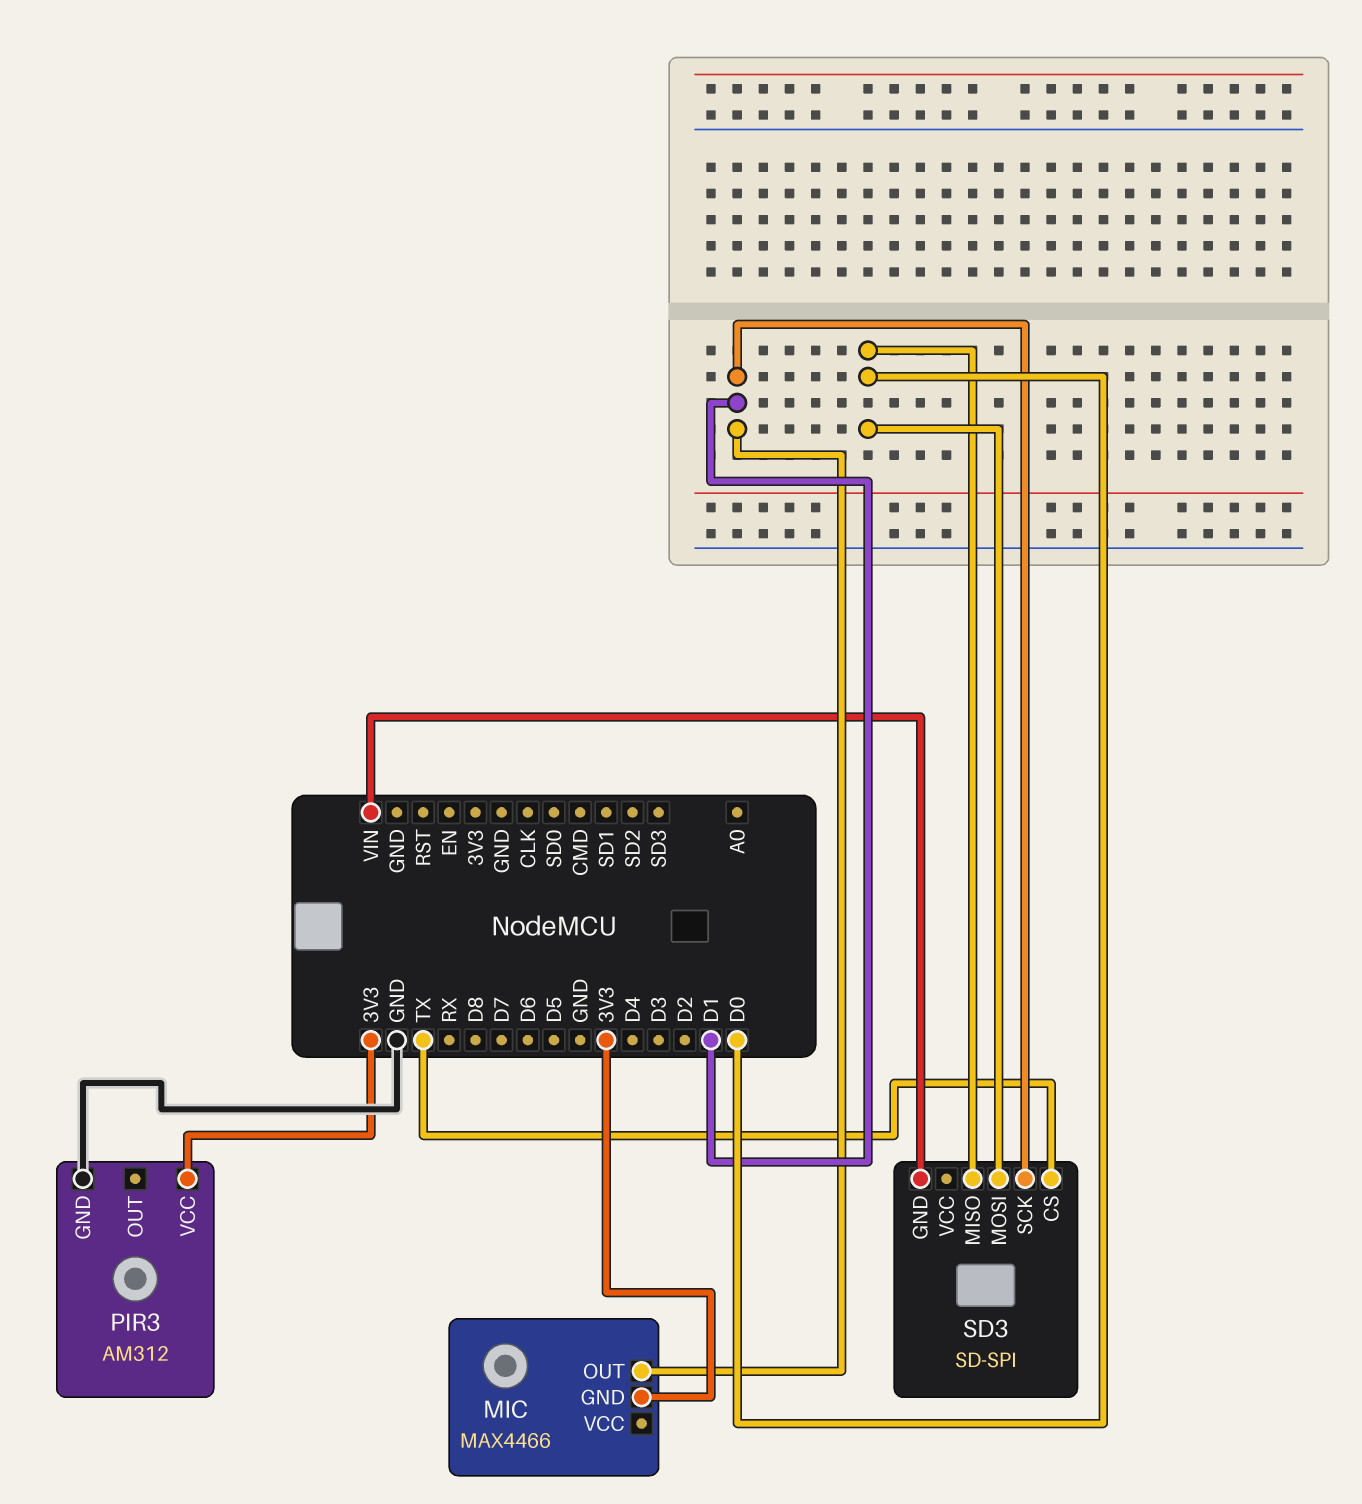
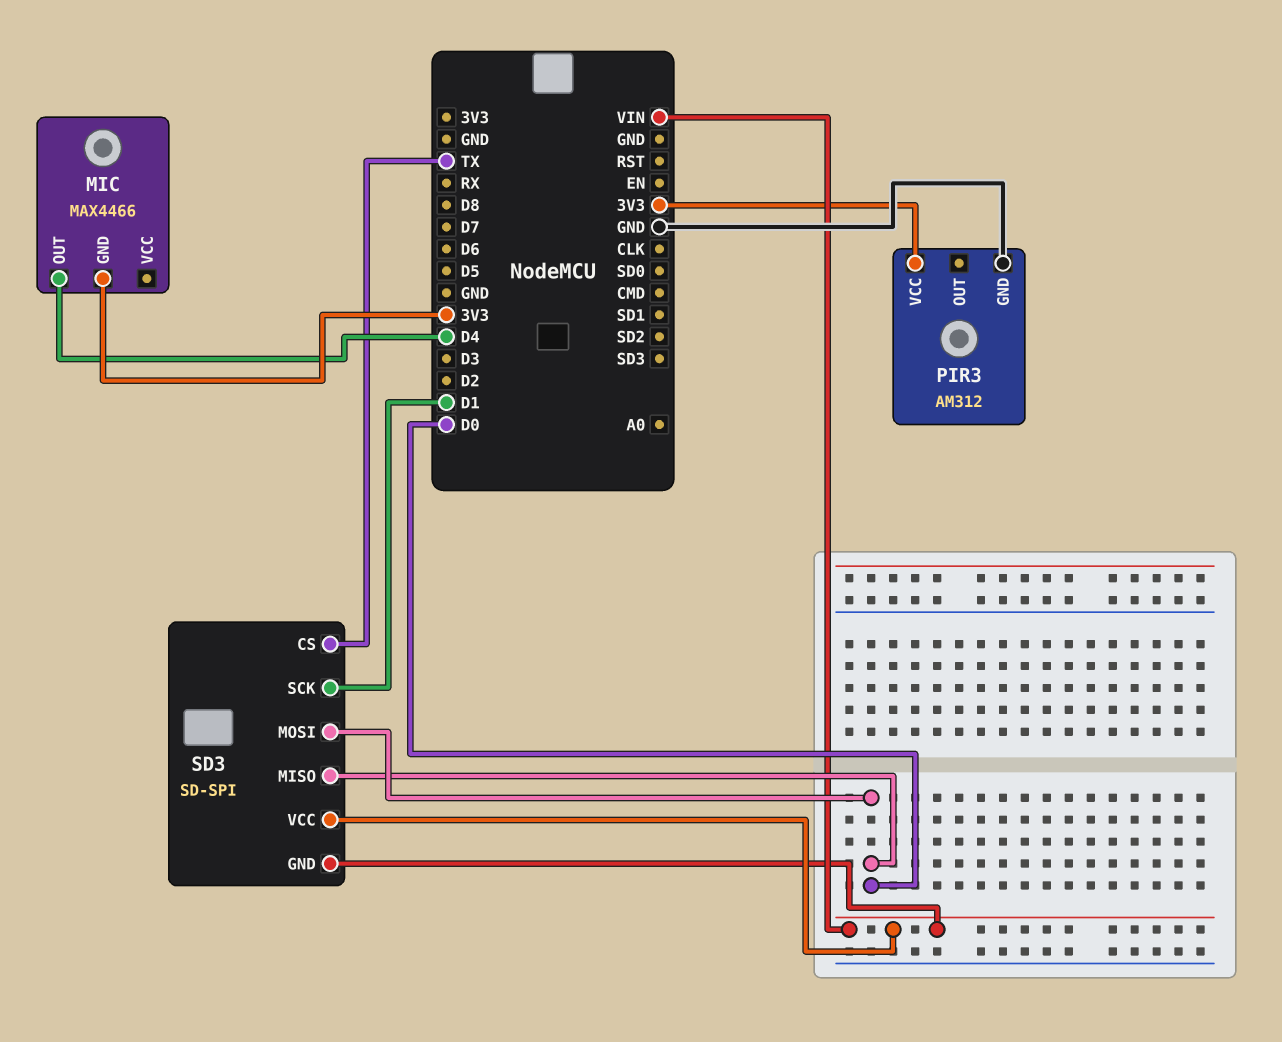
MIC pin OUT: D1 -> D4
SD3 pin VCC: none -> VIN

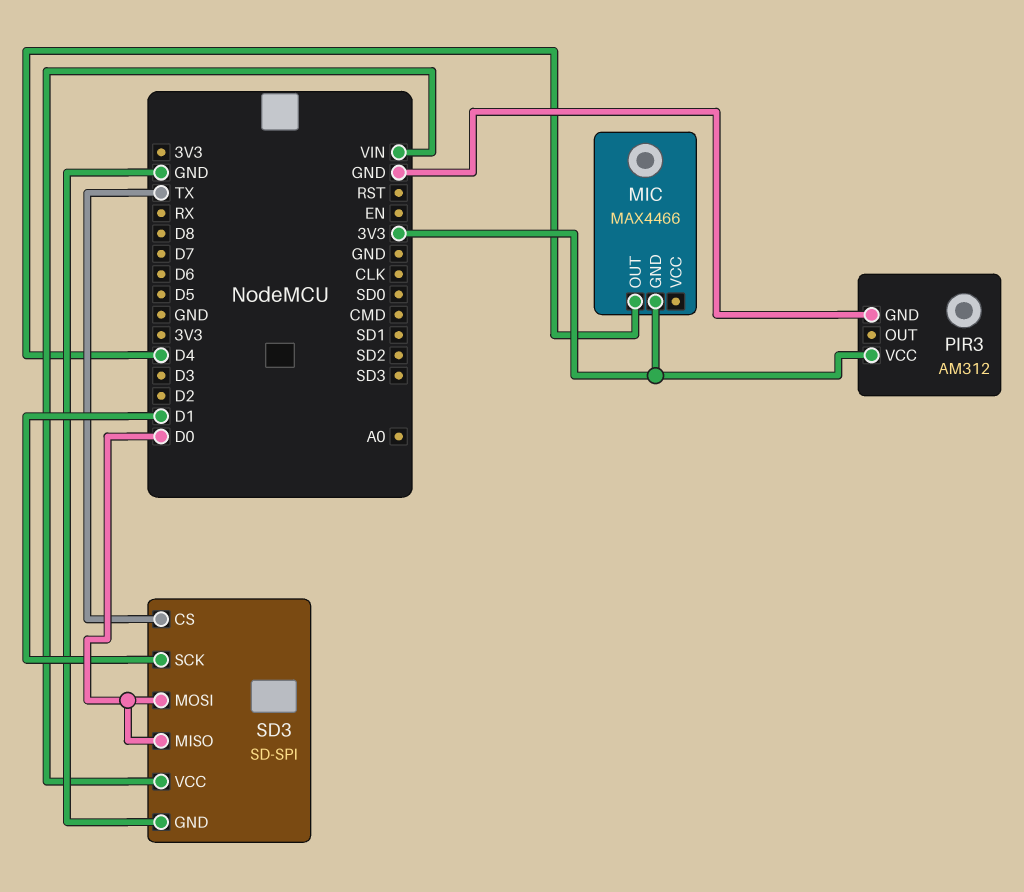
SD3 pin GND: VIN -> GND

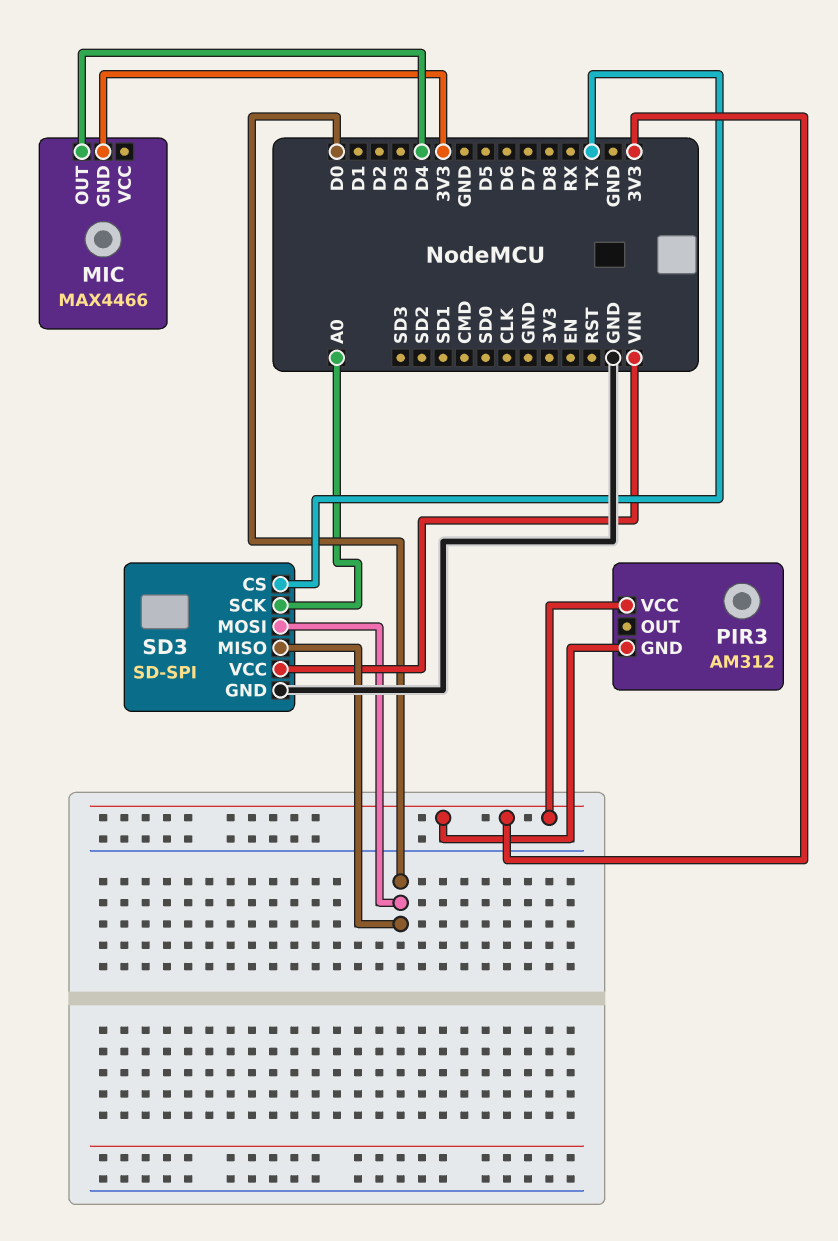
PIR3 pin GND: GND -> 3V3
SD3 pin SCK: D1 -> A0

